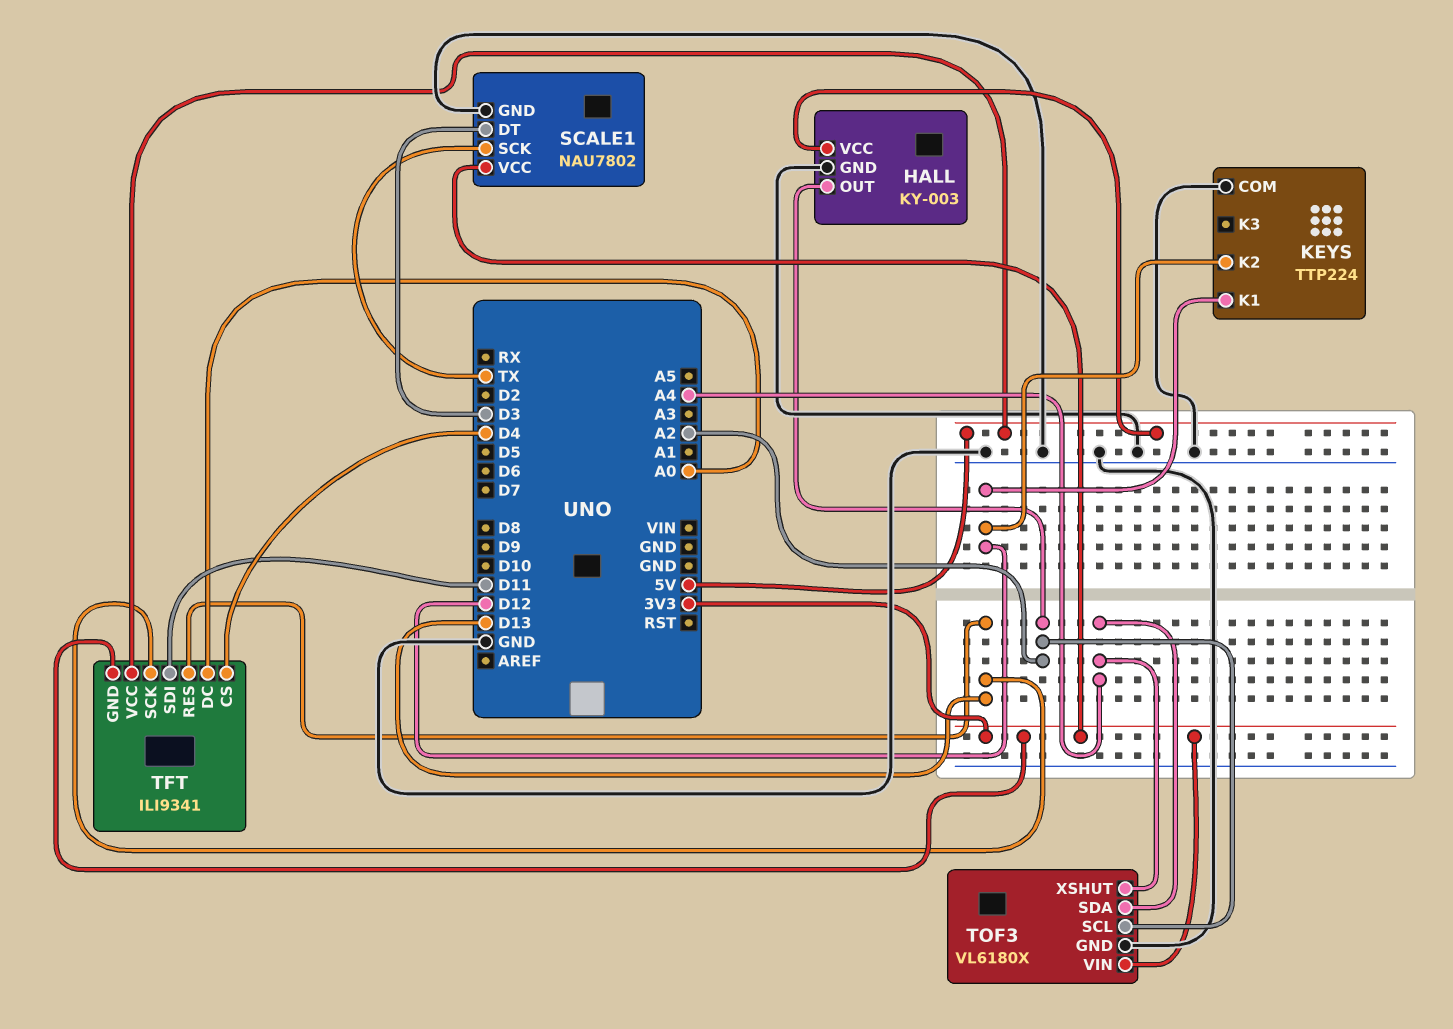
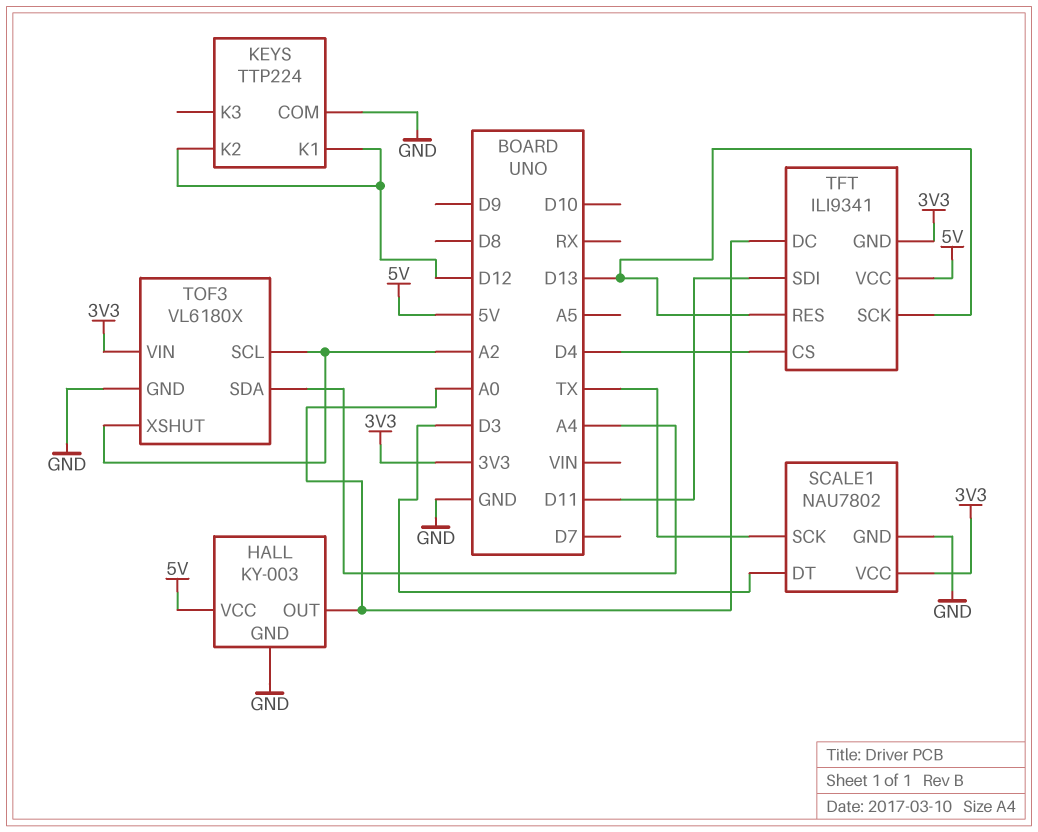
HALL pin OUT: A2 -> A0
TOF3 pin XSHUT: A4 -> A2

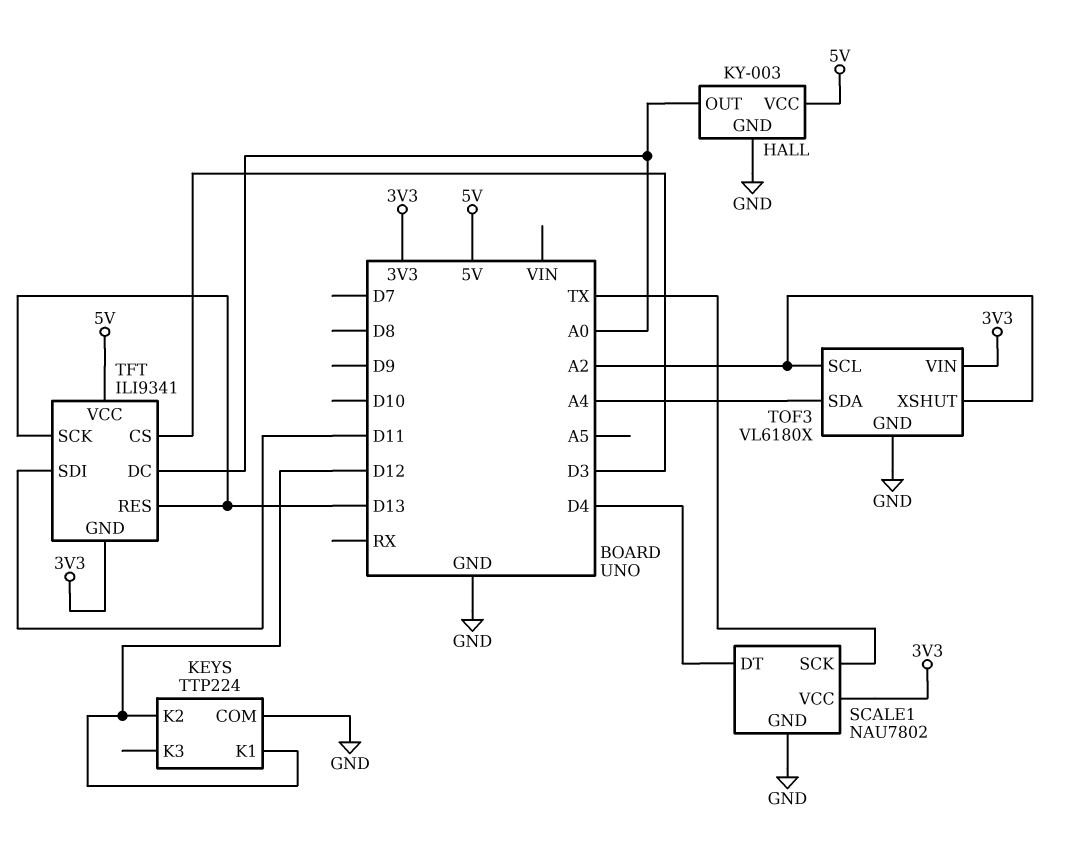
SCALE1 pin DT: D3 -> D4
TFT pin CS: D4 -> D3

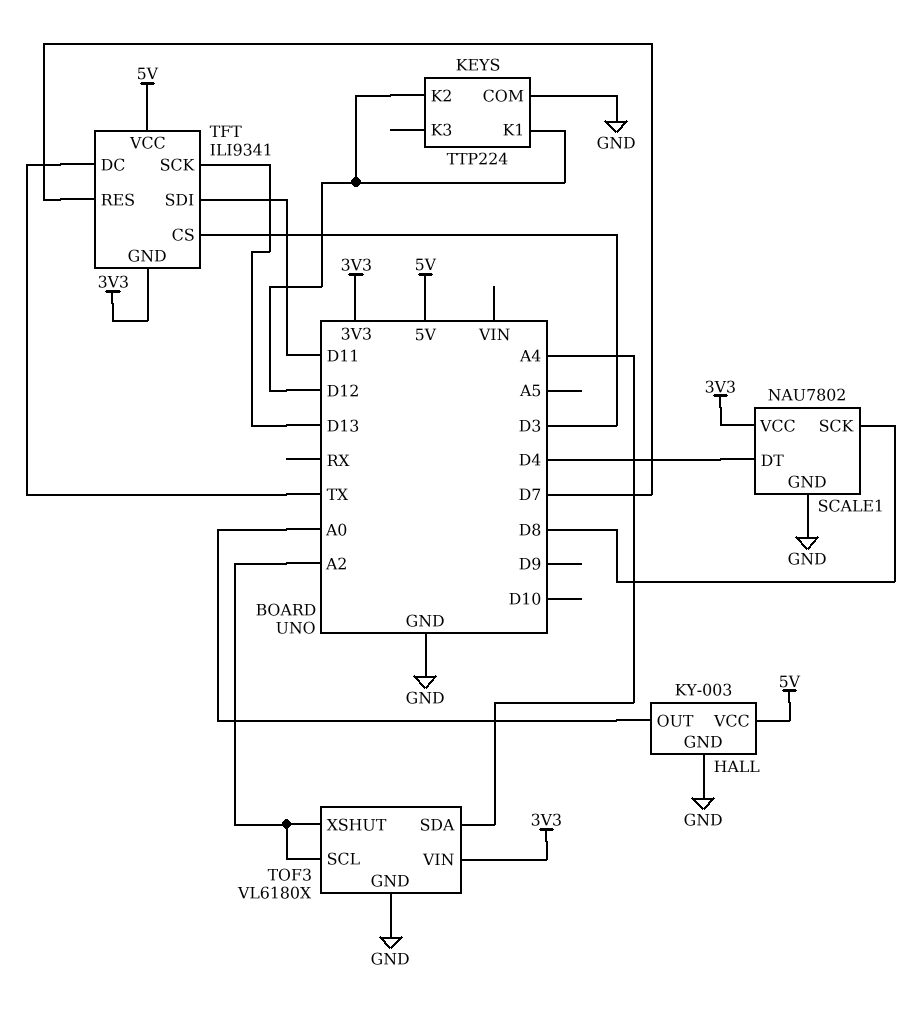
SCALE1 pin SCK: TX -> D8
TFT pin DC: A0 -> TX
TFT pin RES: D13 -> D7

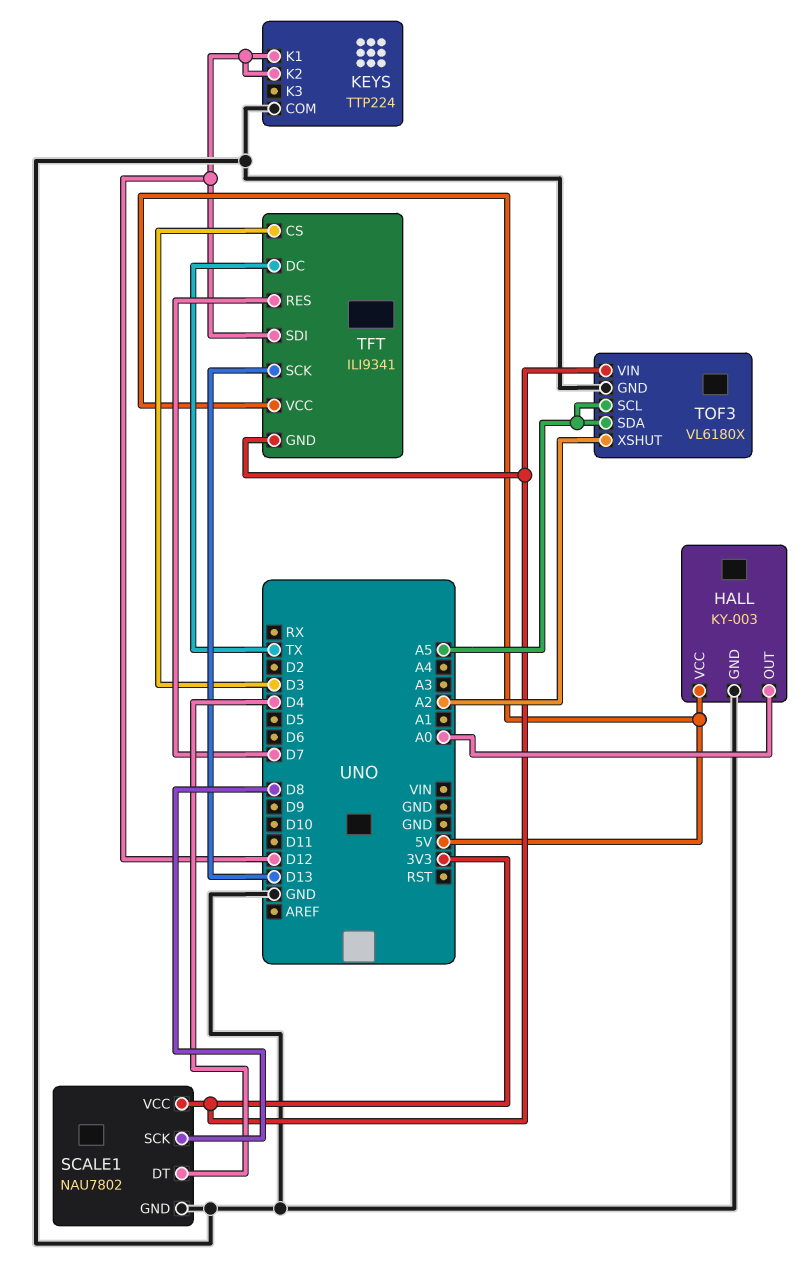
TFT pin SDI: D11 -> D12
TOF3 pin SCL: A2 -> A5
TOF3 pin SDA: A4 -> A5

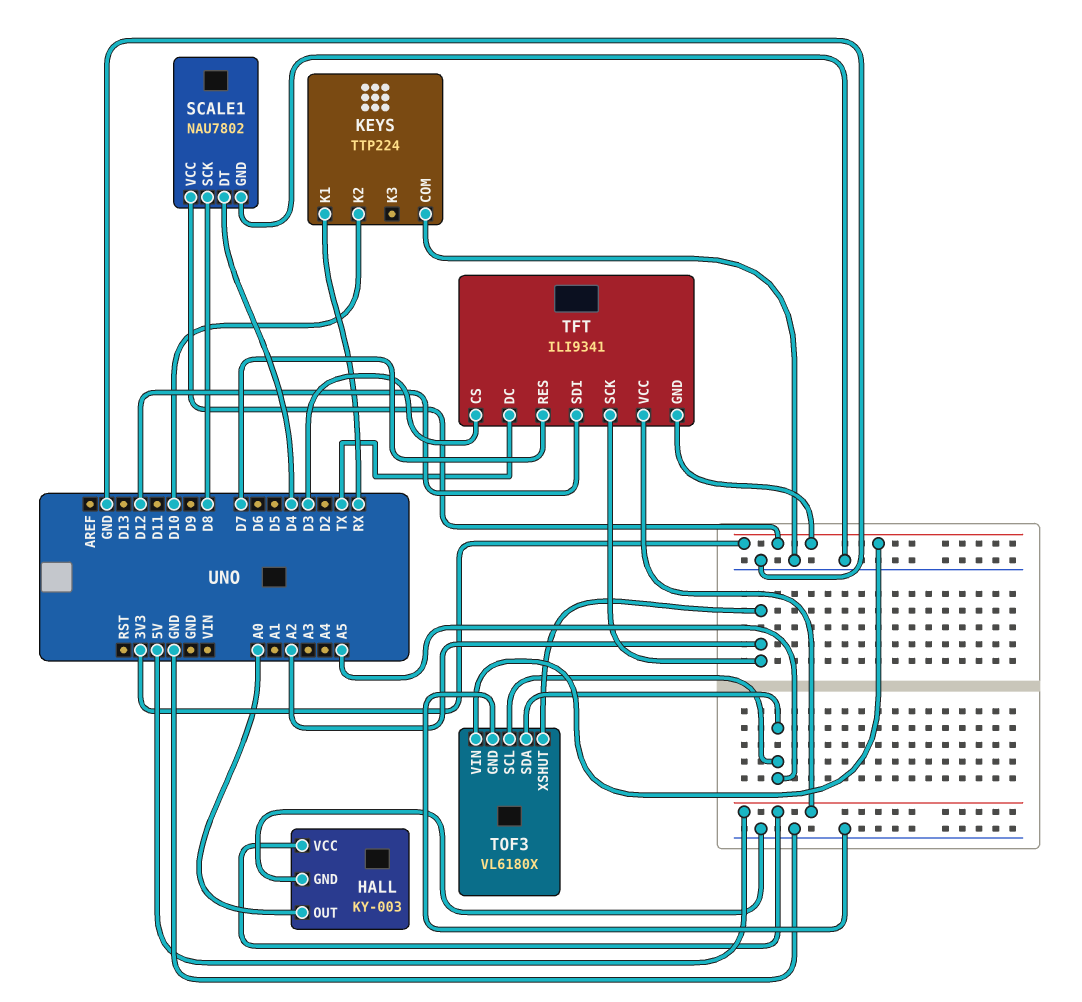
KEYS pin K1: D12 -> RX
KEYS pin K2: D12 -> D10
TFT pin SCK: D13 -> A2

